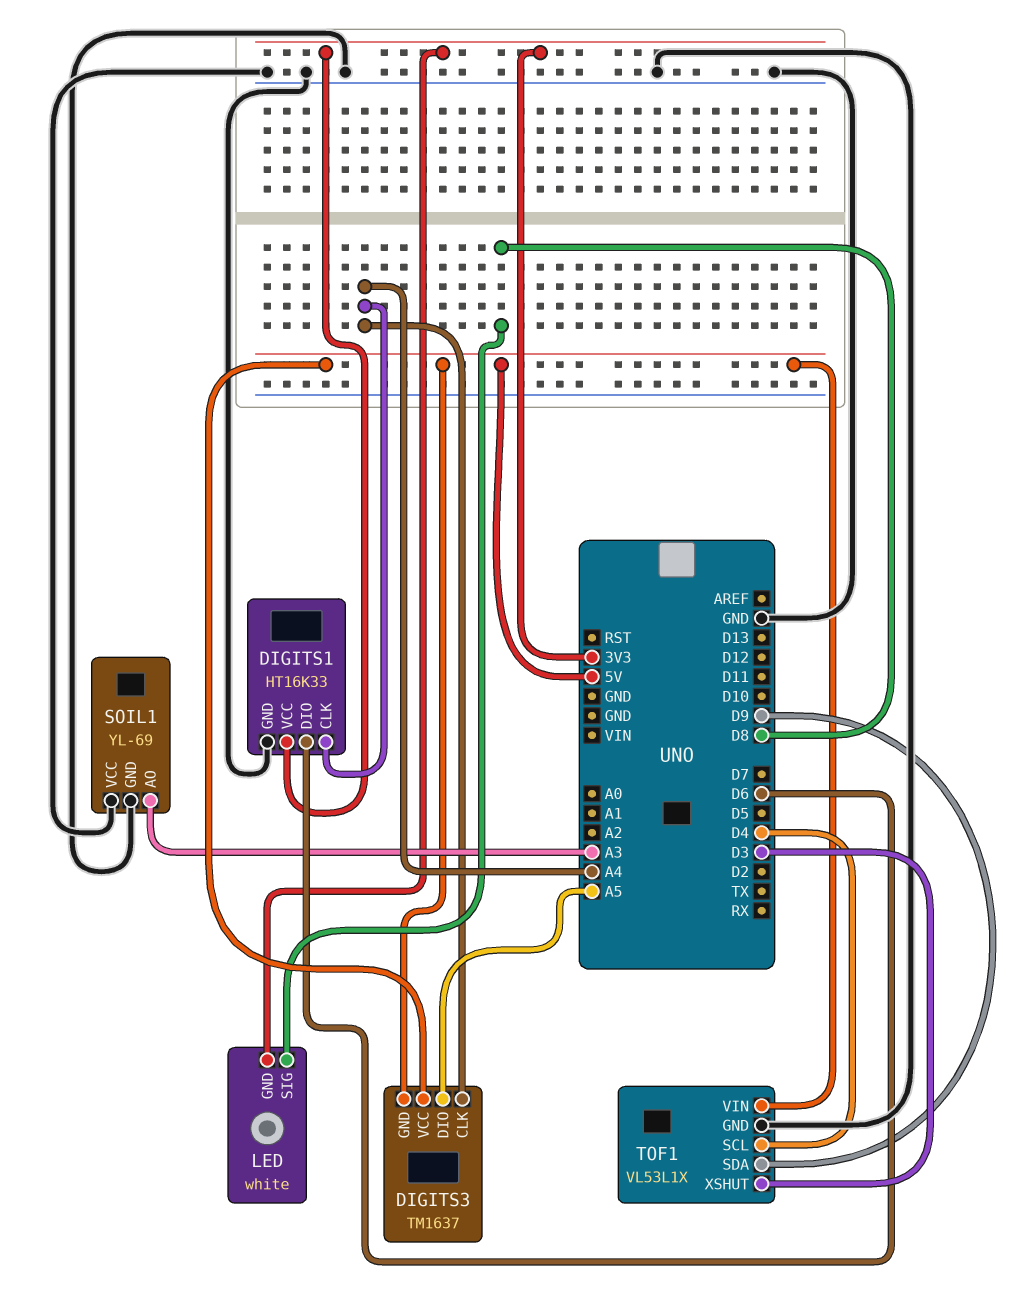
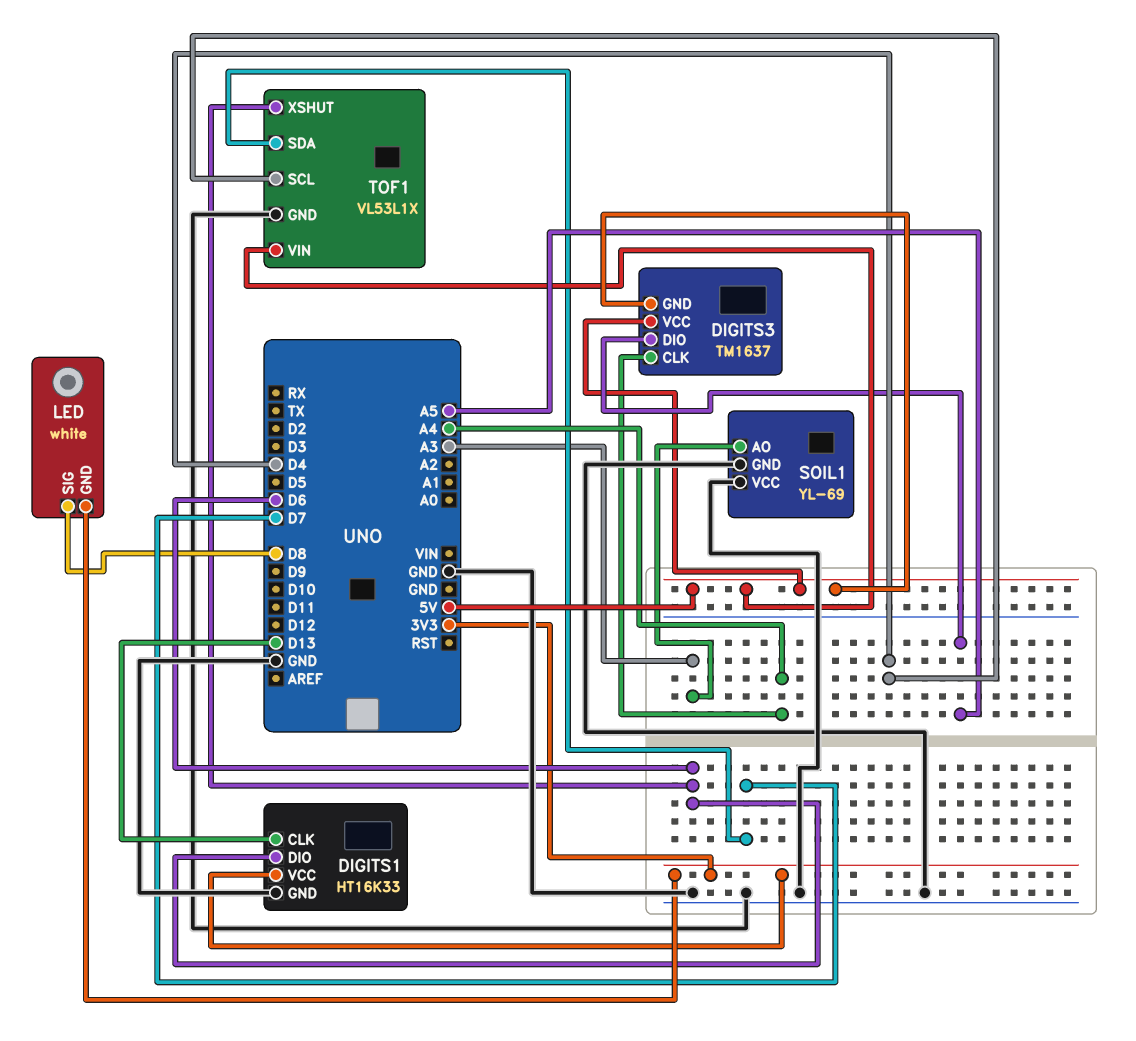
DIGITS1 pin CLK: A4 -> D13
TOF1 pin SDA: D9 -> D7
TOF1 pin XSHUT: D3 -> D6

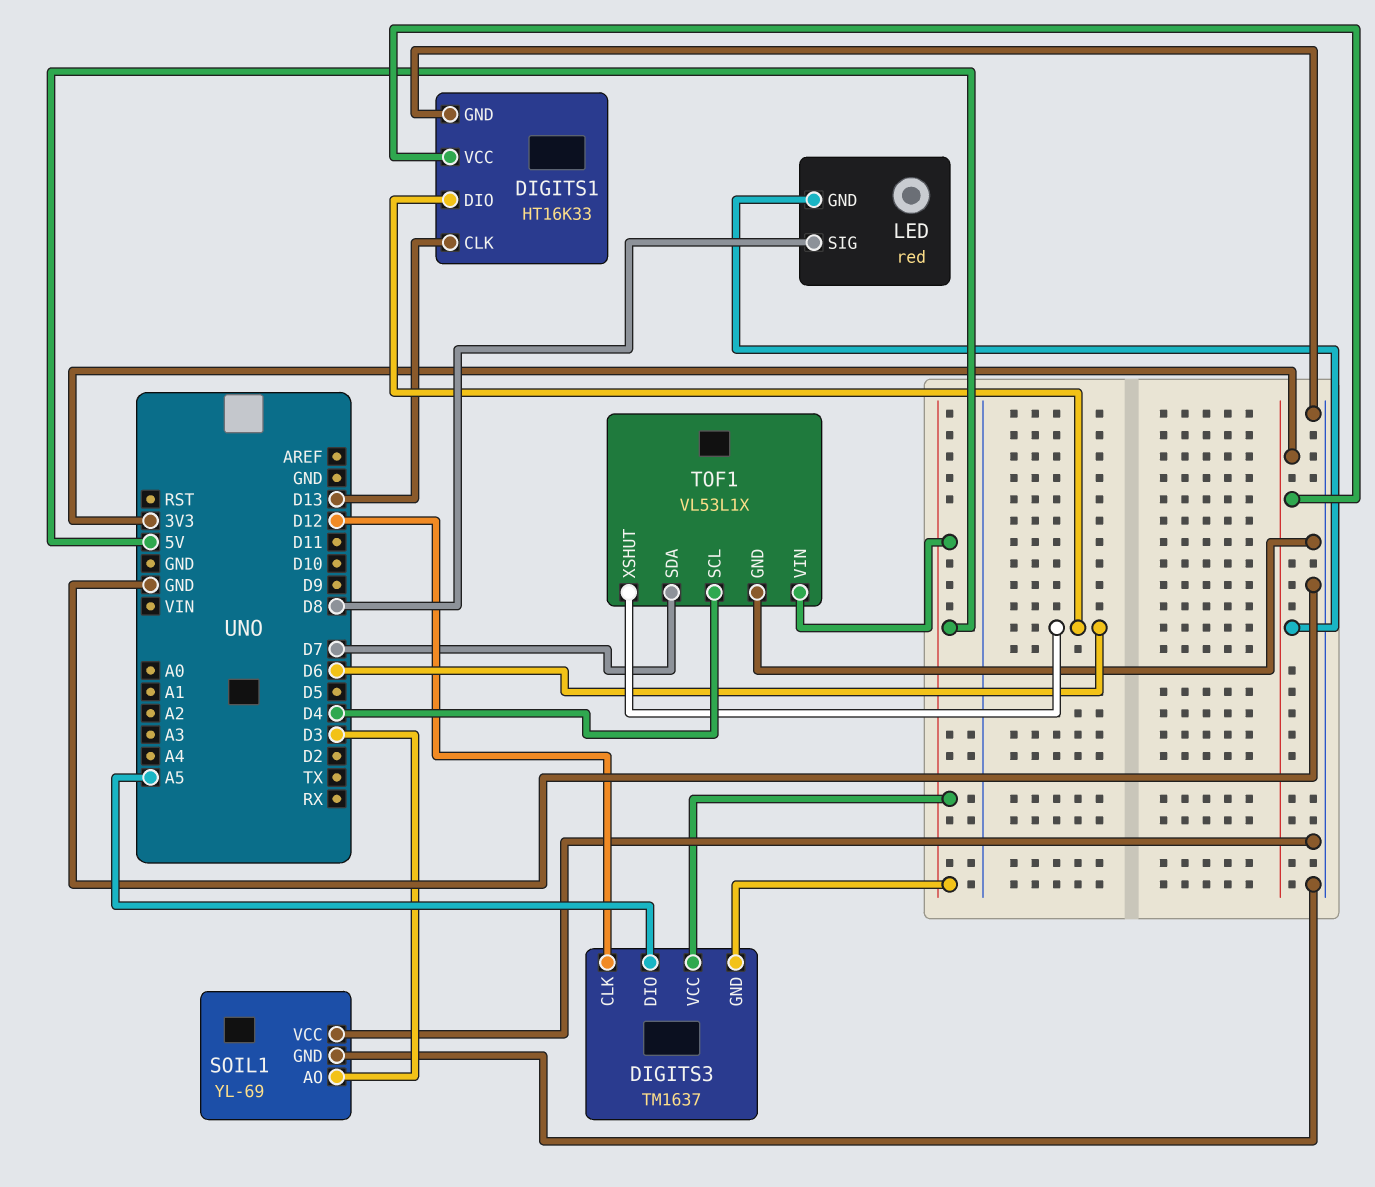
DIGITS3 pin CLK: A4 -> D12
LED: white -> red
SOIL1 pin AO: A3 -> D3

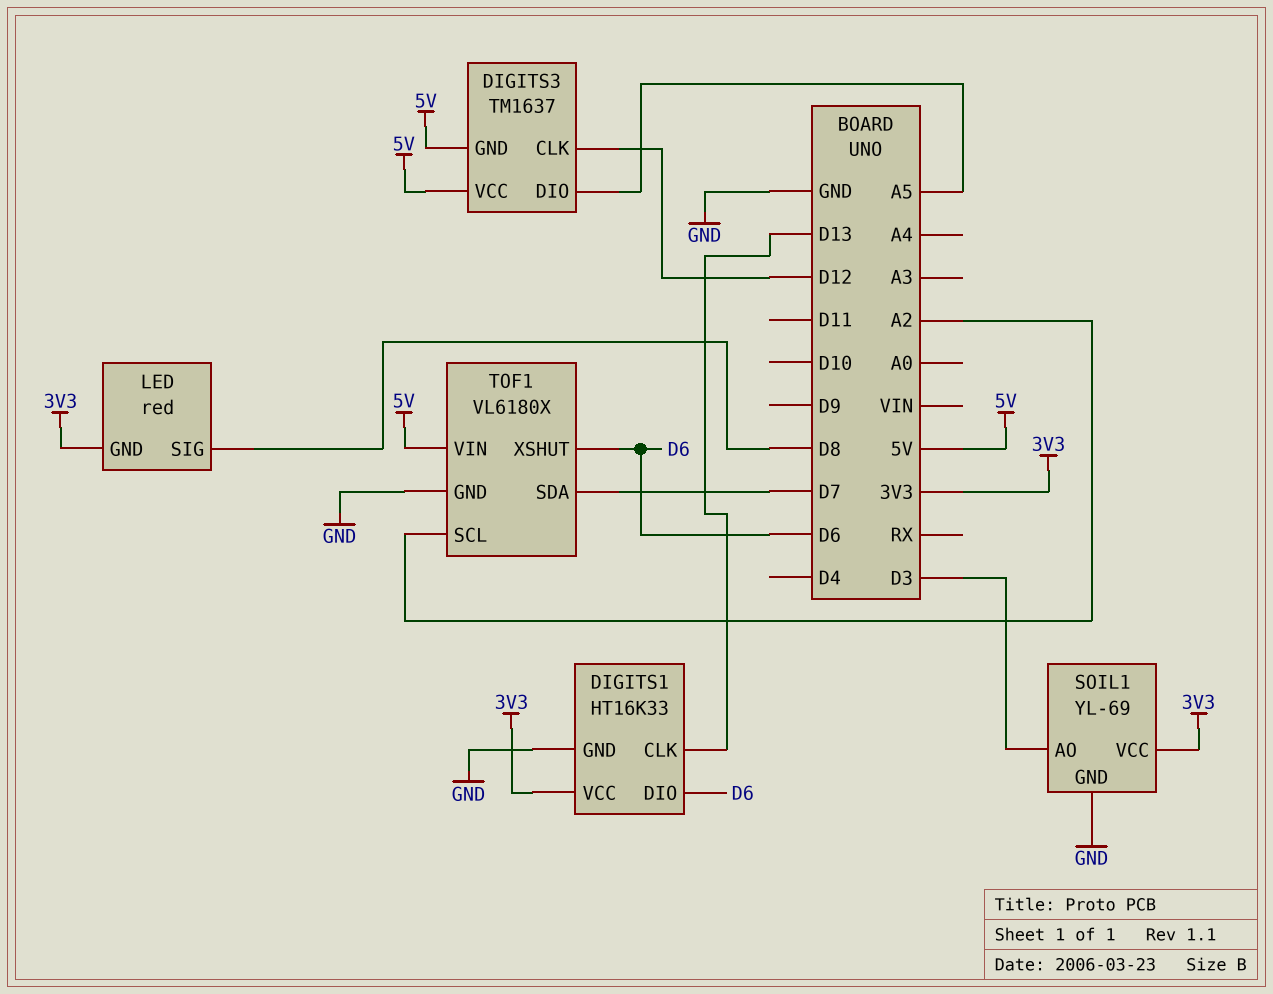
SOIL1 pin VCC: GND -> 3V3
TOF1: VL53L1X -> VL6180X
TOF1 pin SCL: D4 -> A2

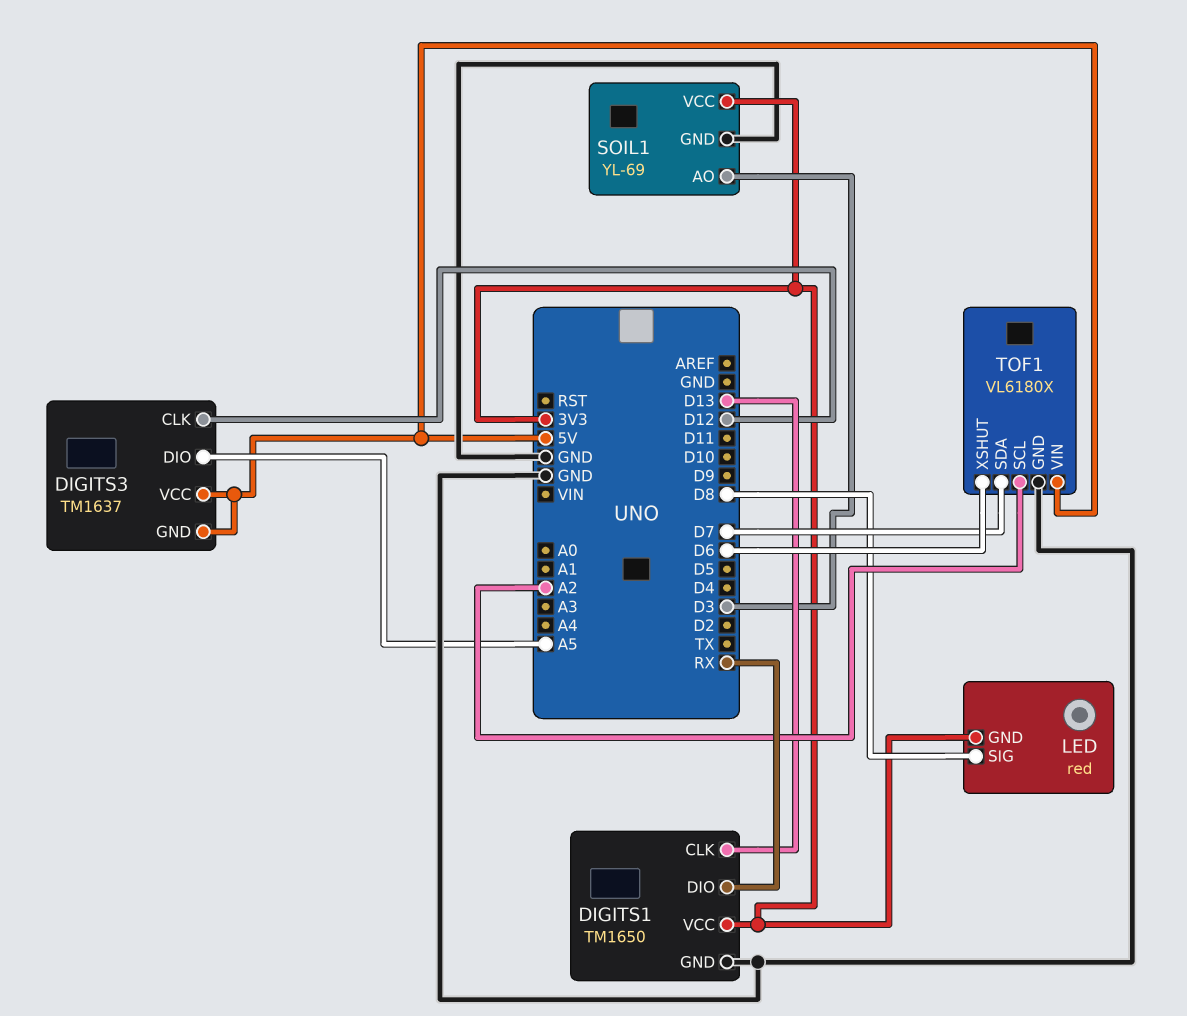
DIGITS1: HT16K33 -> TM1650
DIGITS1 pin DIO: D6 -> RX

